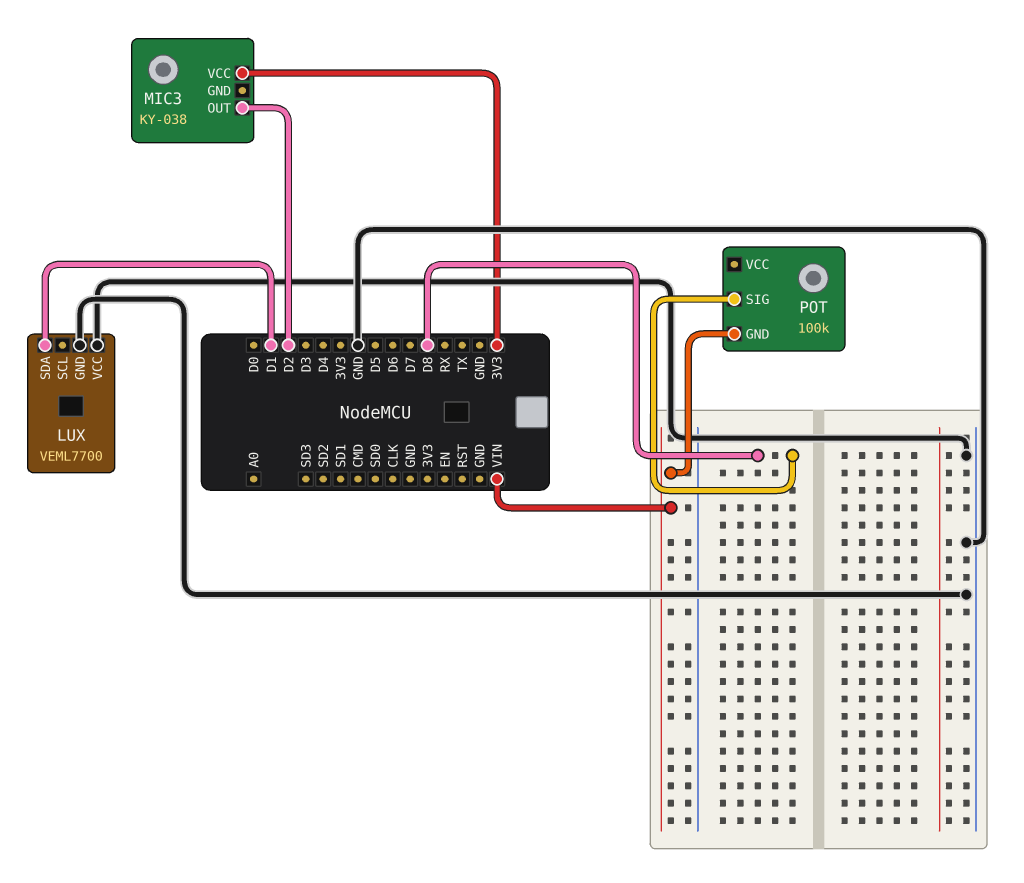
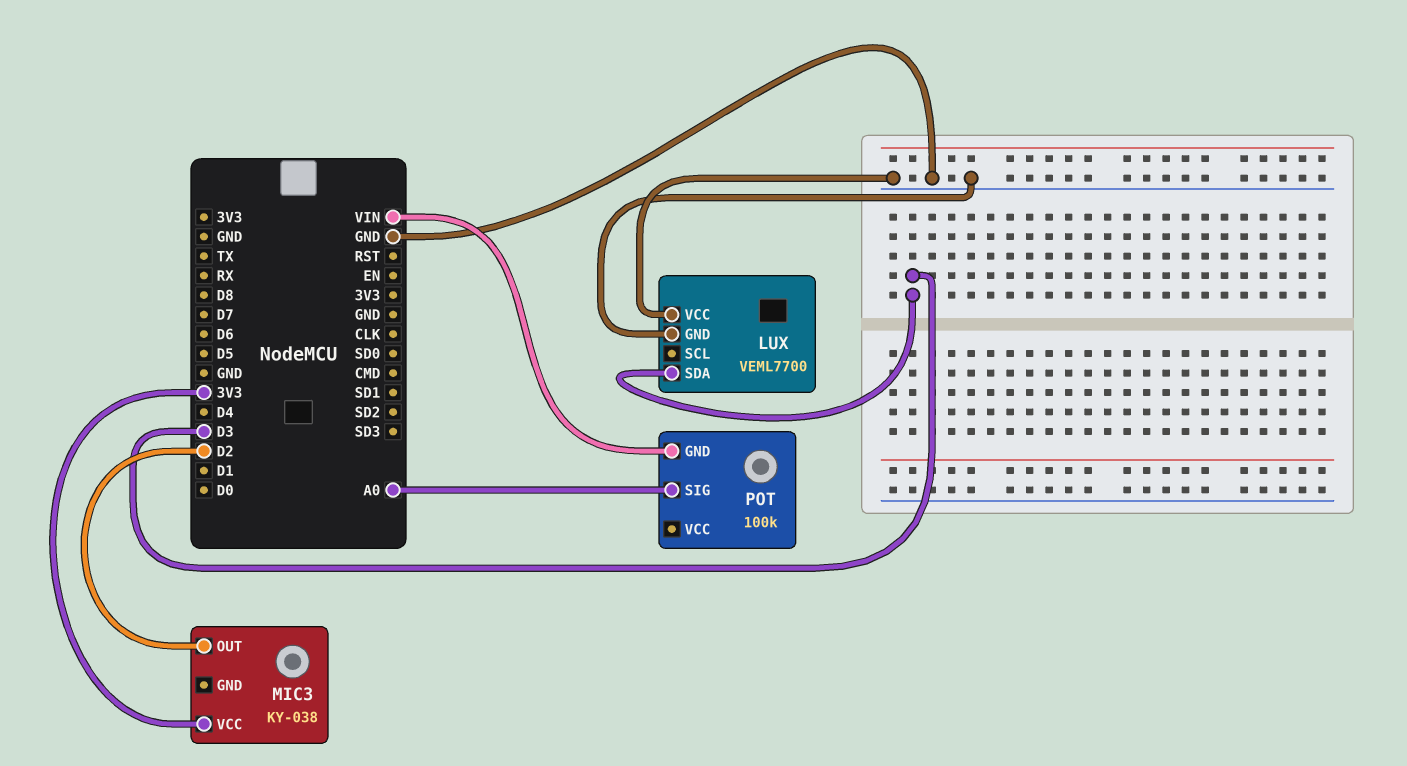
LUX pin SDA: D1 -> D3
POT pin SIG: D8 -> A0

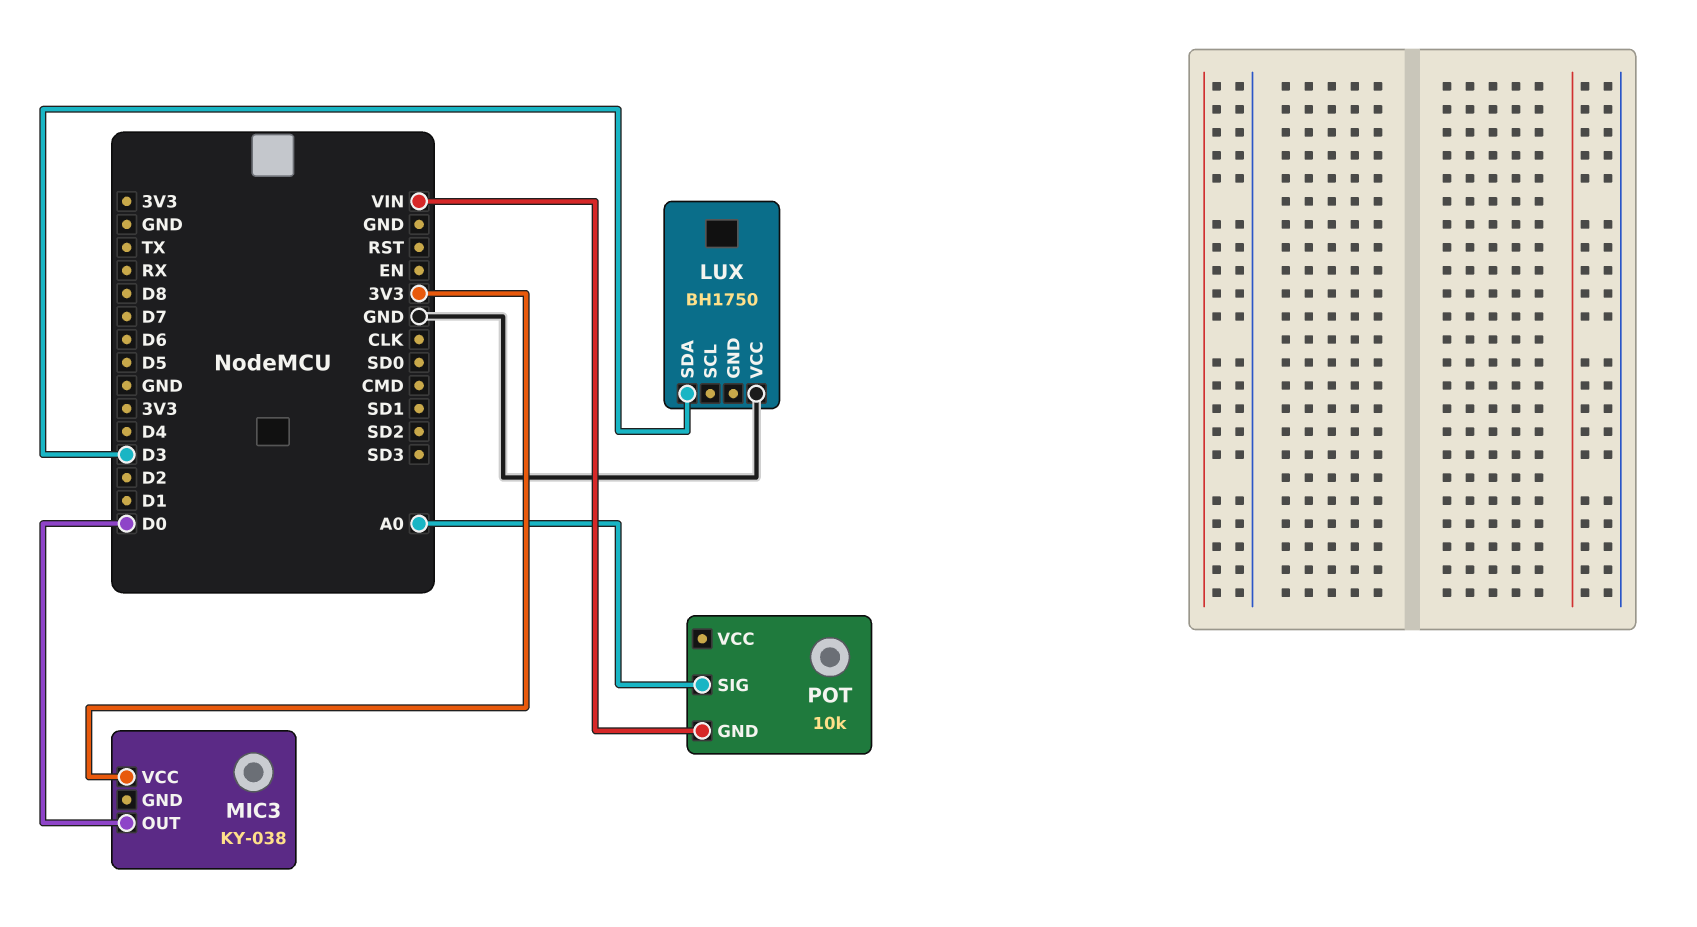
LUX: VEML7700 -> BH1750
LUX pin GND: GND -> none
MIC3 pin OUT: D2 -> D0
POT: 100k -> 10k

